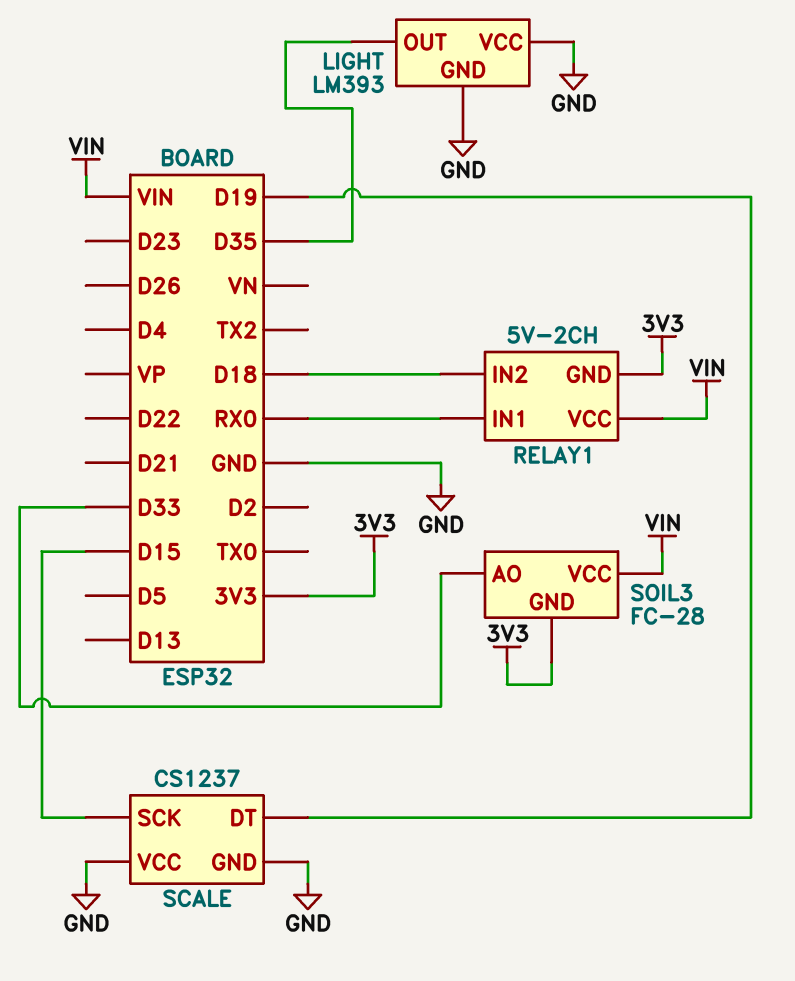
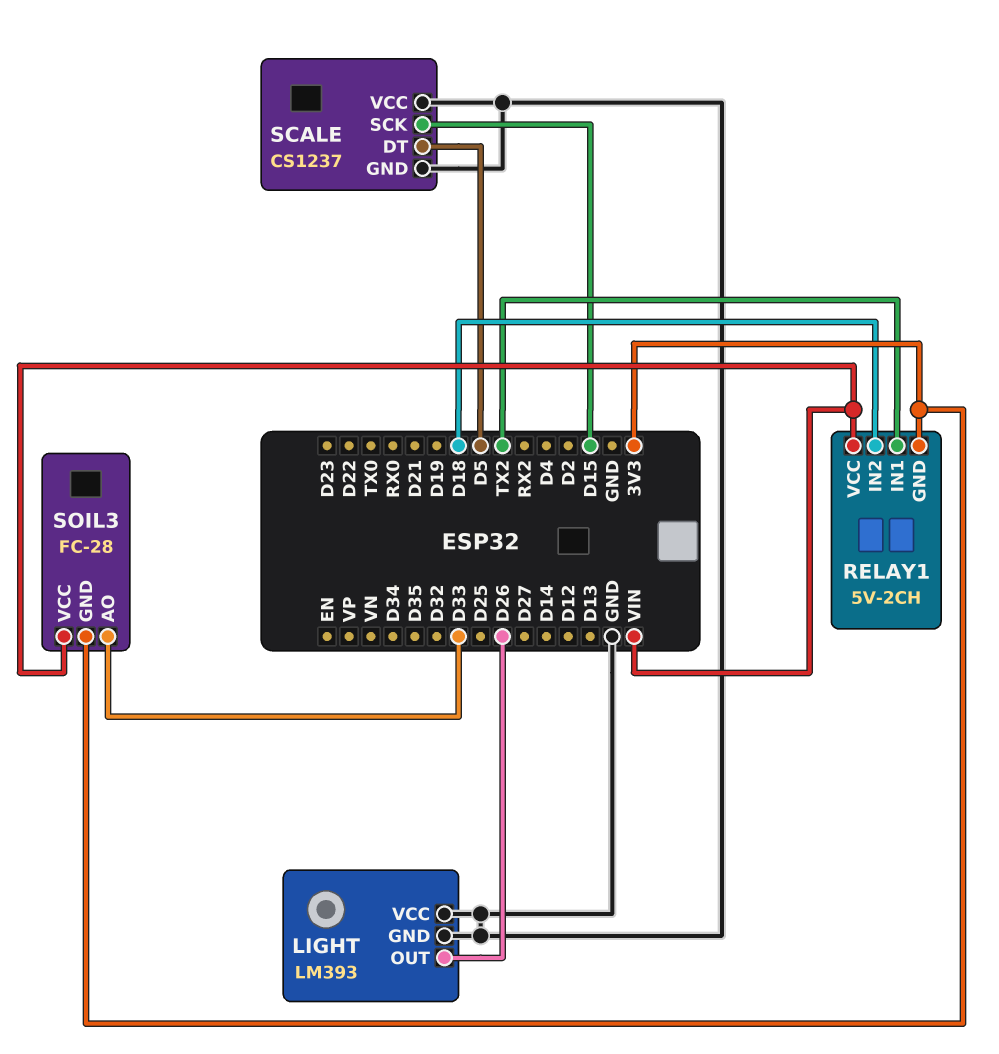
LIGHT pin OUT: D35 -> D26
RELAY1 pin IN1: RX0 -> TX2
SCALE pin DT: D19 -> D5

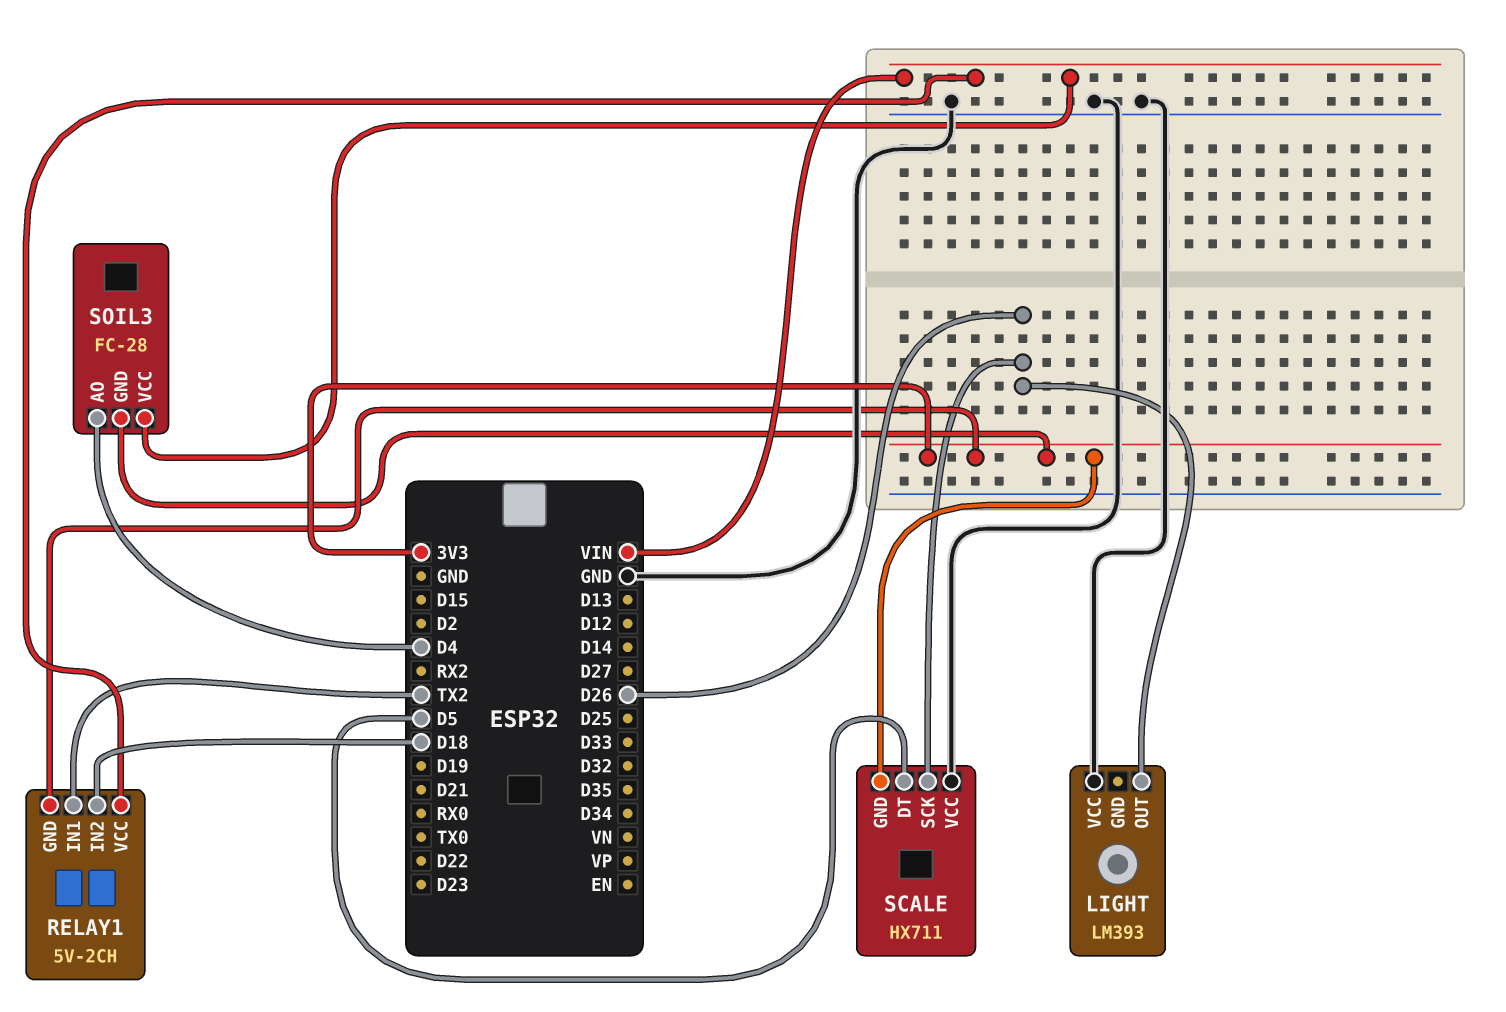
LIGHT pin GND: GND -> none
SCALE: CS1237 -> HX711
SCALE pin GND: GND -> 3V3
SCALE pin SCK: D15 -> D26
SOIL3 pin AO: D33 -> D4

